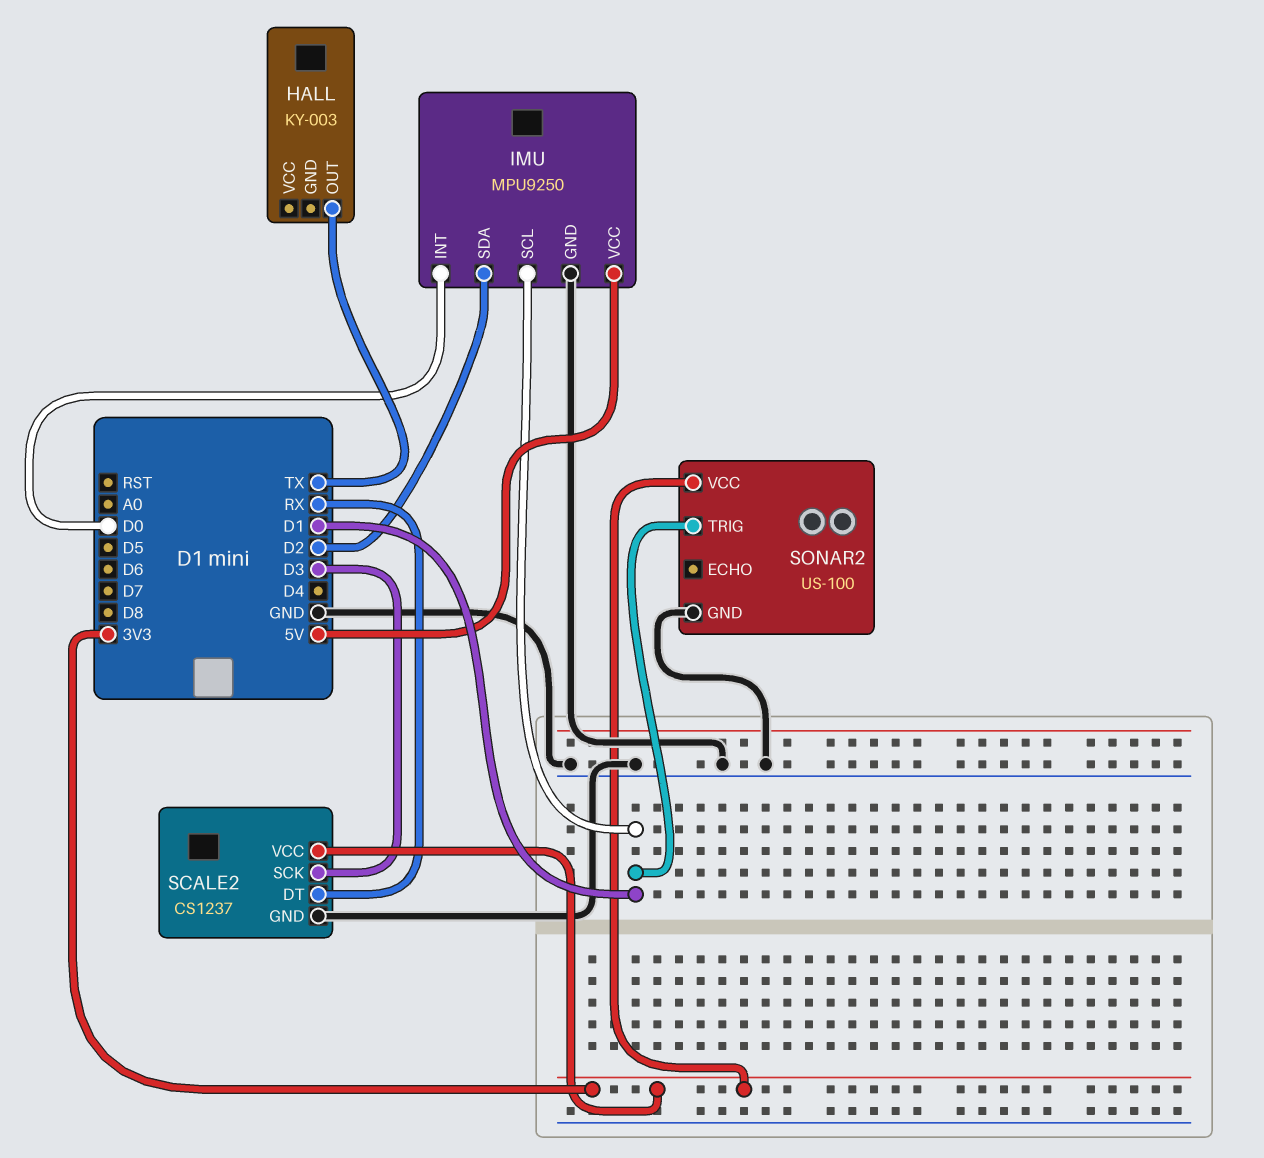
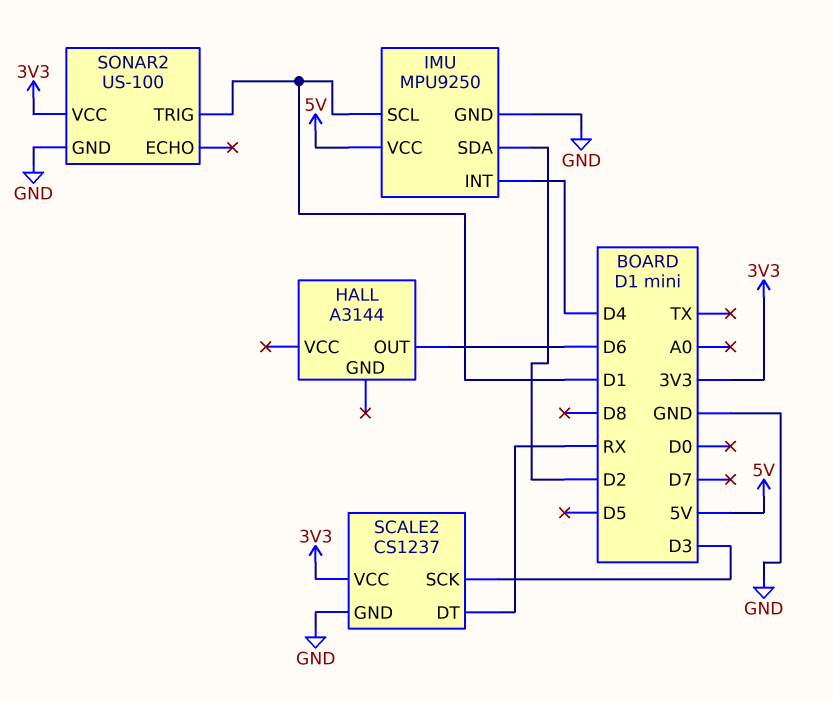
HALL: KY-003 -> A3144
HALL pin OUT: TX -> D6
IMU pin INT: D0 -> D4

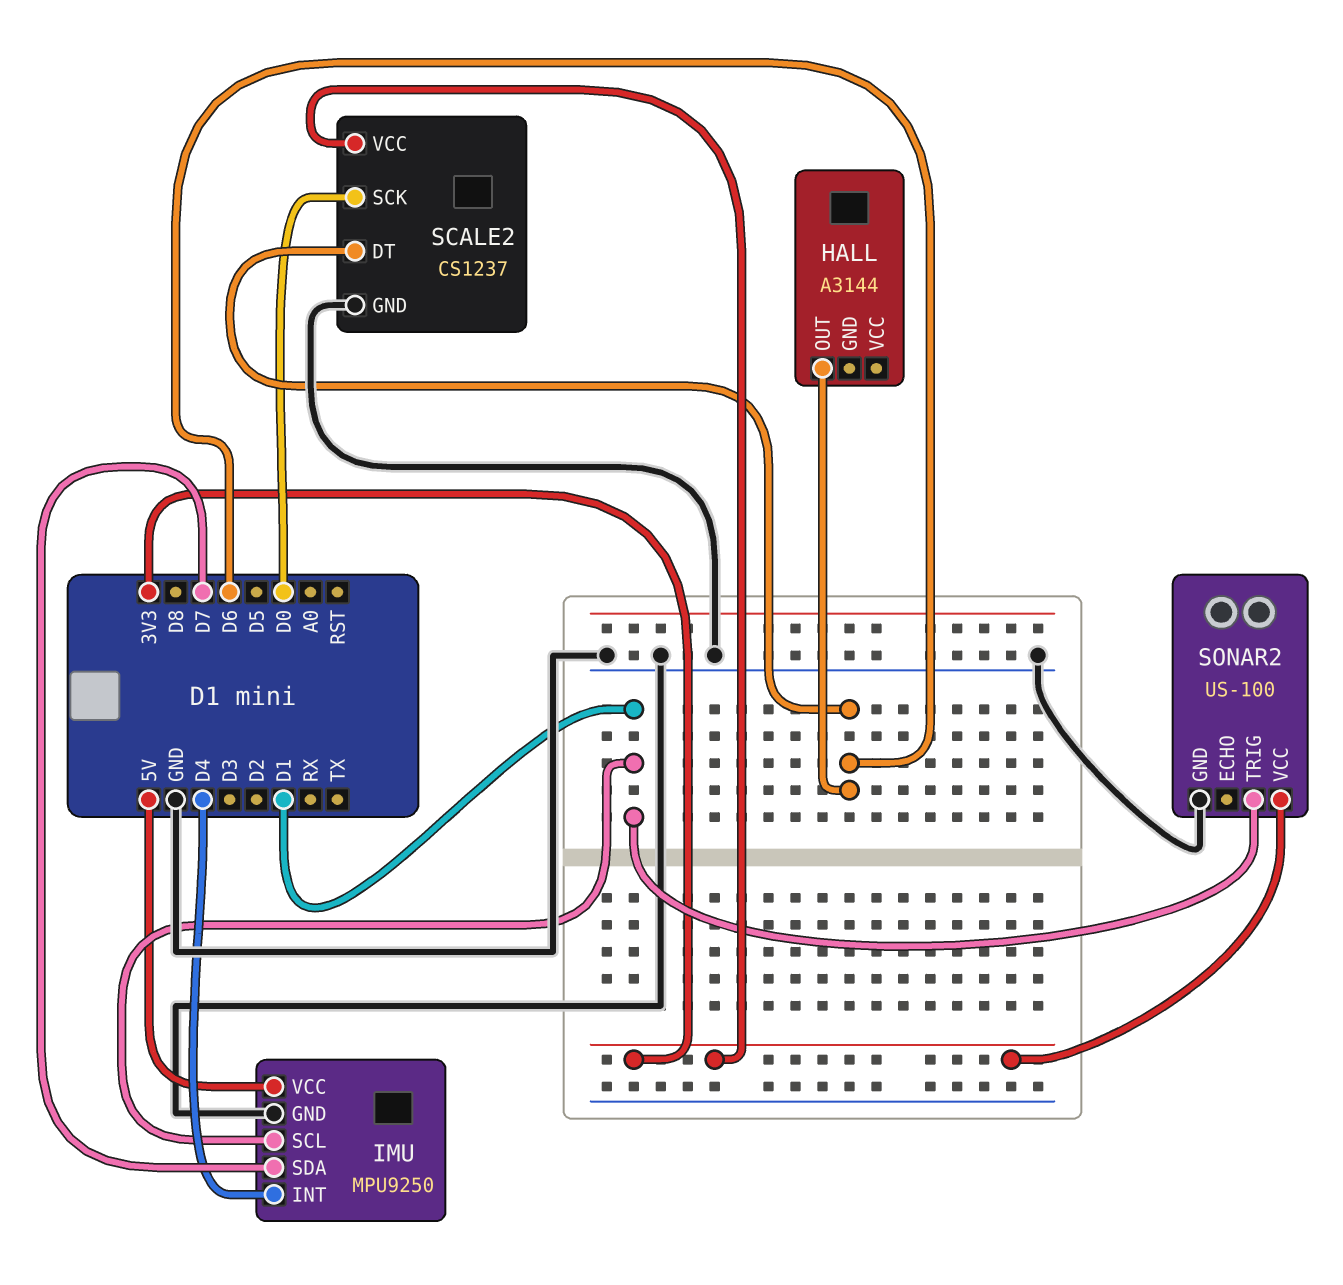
IMU pin SDA: D2 -> D7
SCALE2 pin DT: RX -> D6
SCALE2 pin SCK: D3 -> D0

